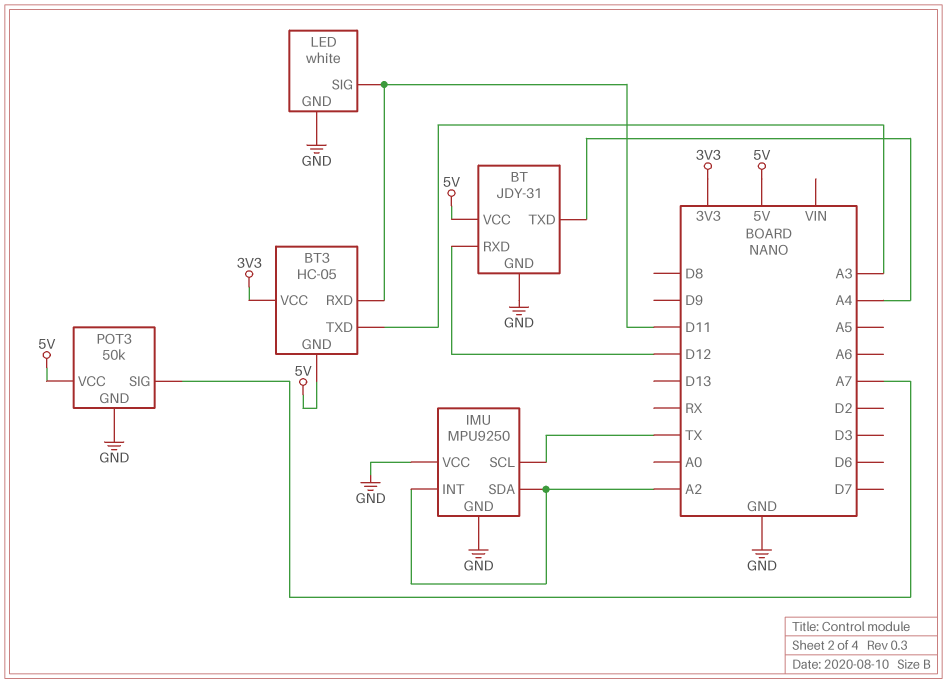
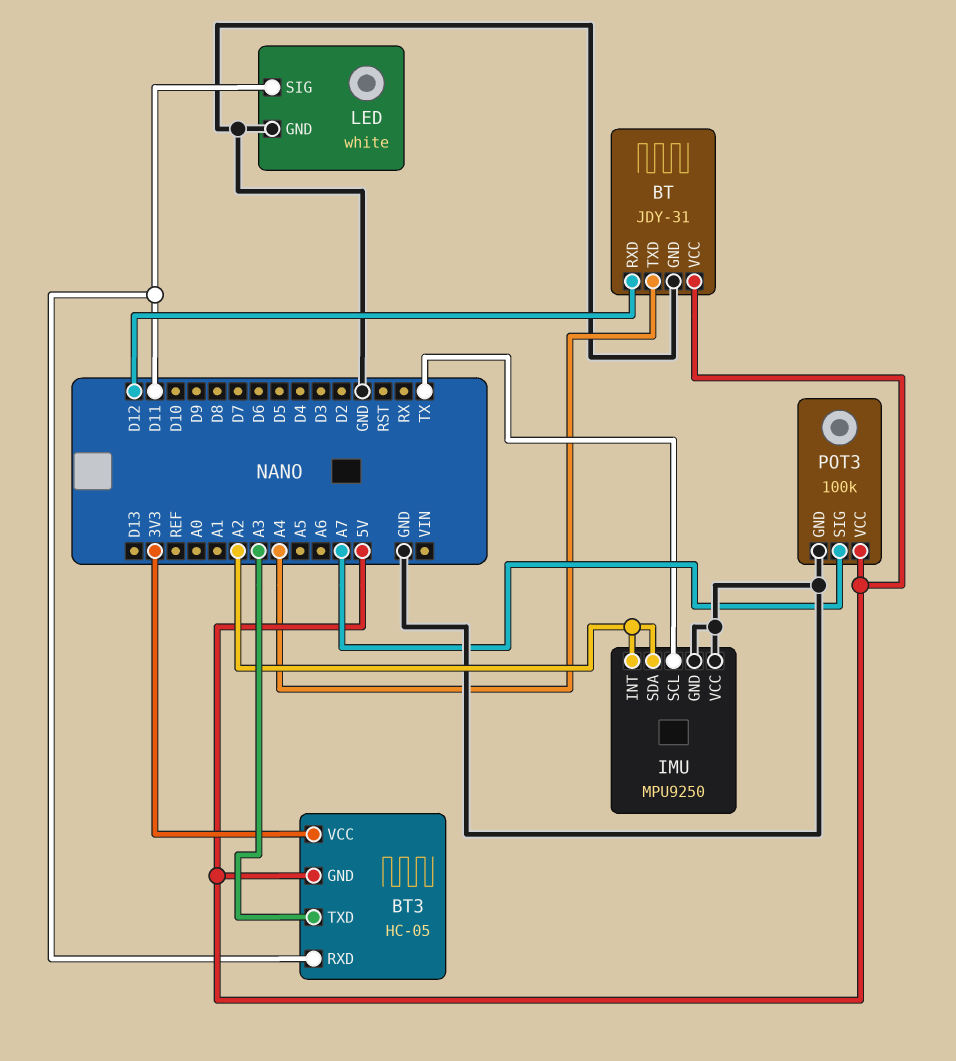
POT3: 50k -> 100k

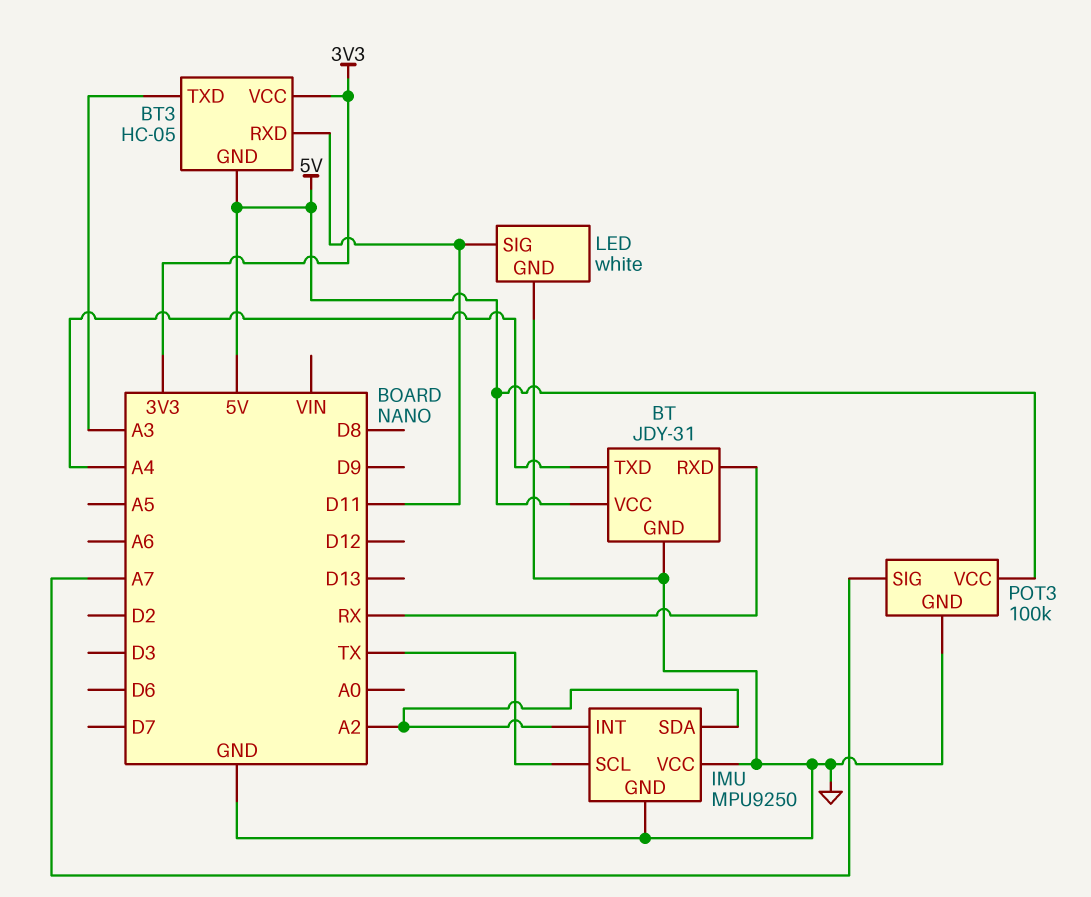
BT pin RXD: D12 -> RX

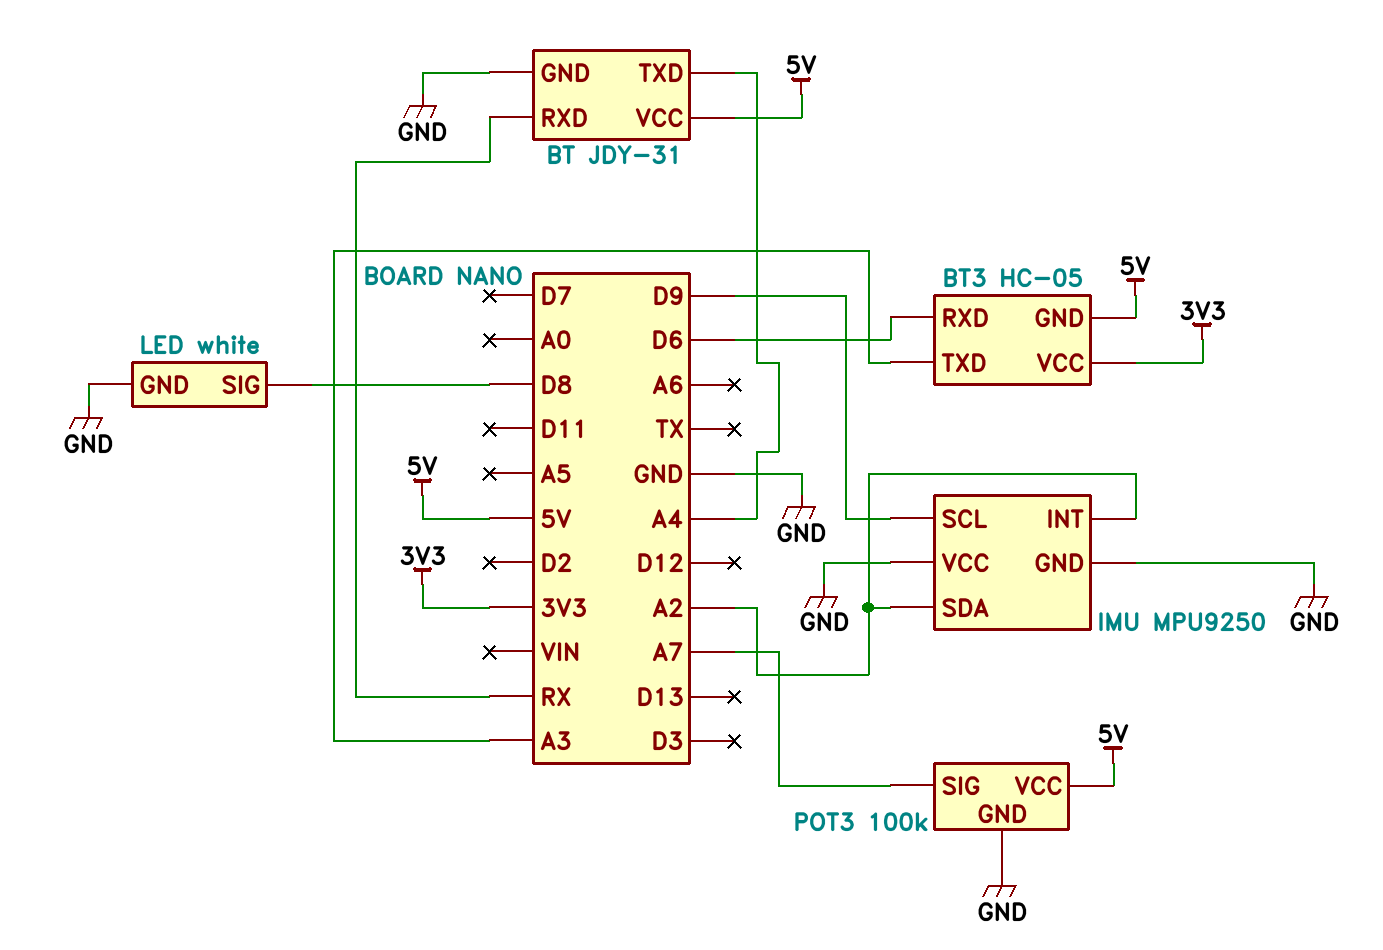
BT3 pin RXD: D11 -> D6
IMU pin SCL: TX -> D9
LED pin SIG: D11 -> D8

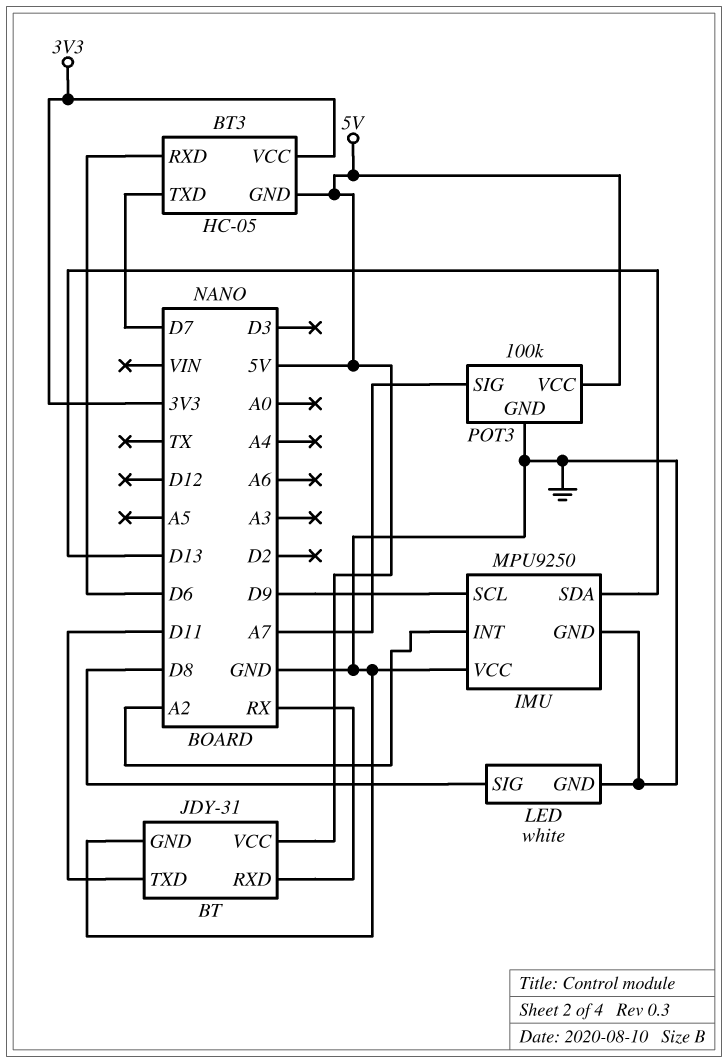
BT pin TXD: A4 -> D11
BT3 pin TXD: A3 -> D7
IMU pin SDA: A2 -> D13

